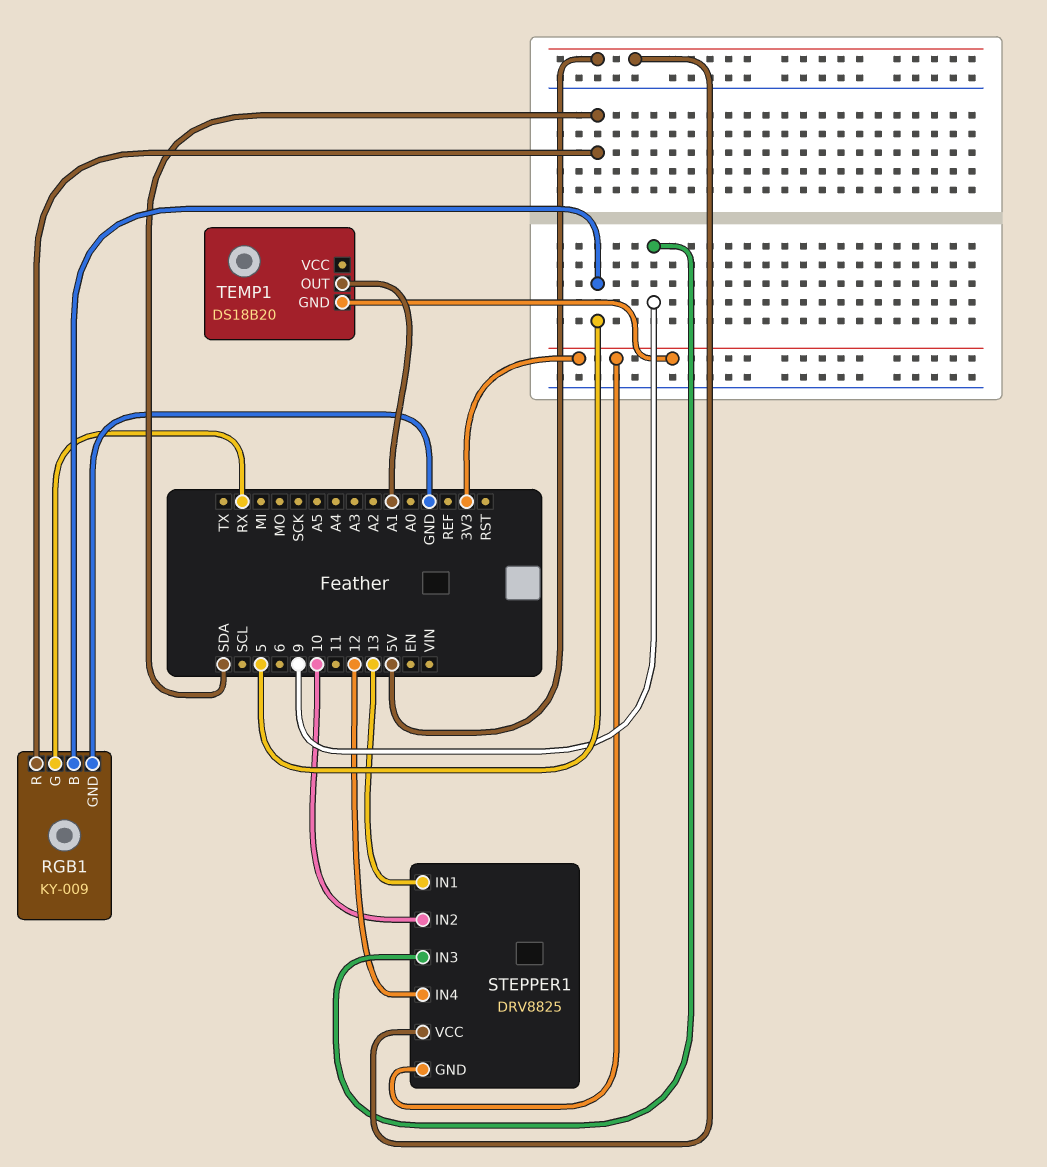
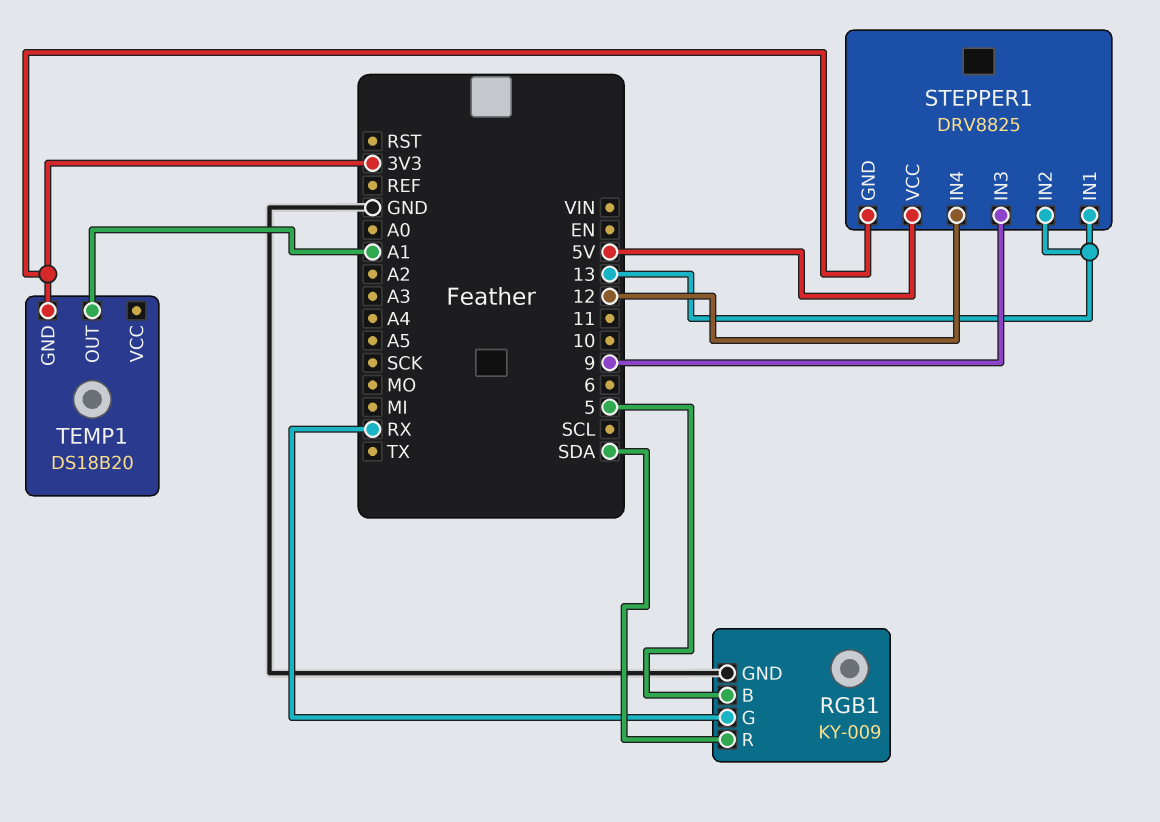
STEPPER1 pin IN2: 10 -> 13

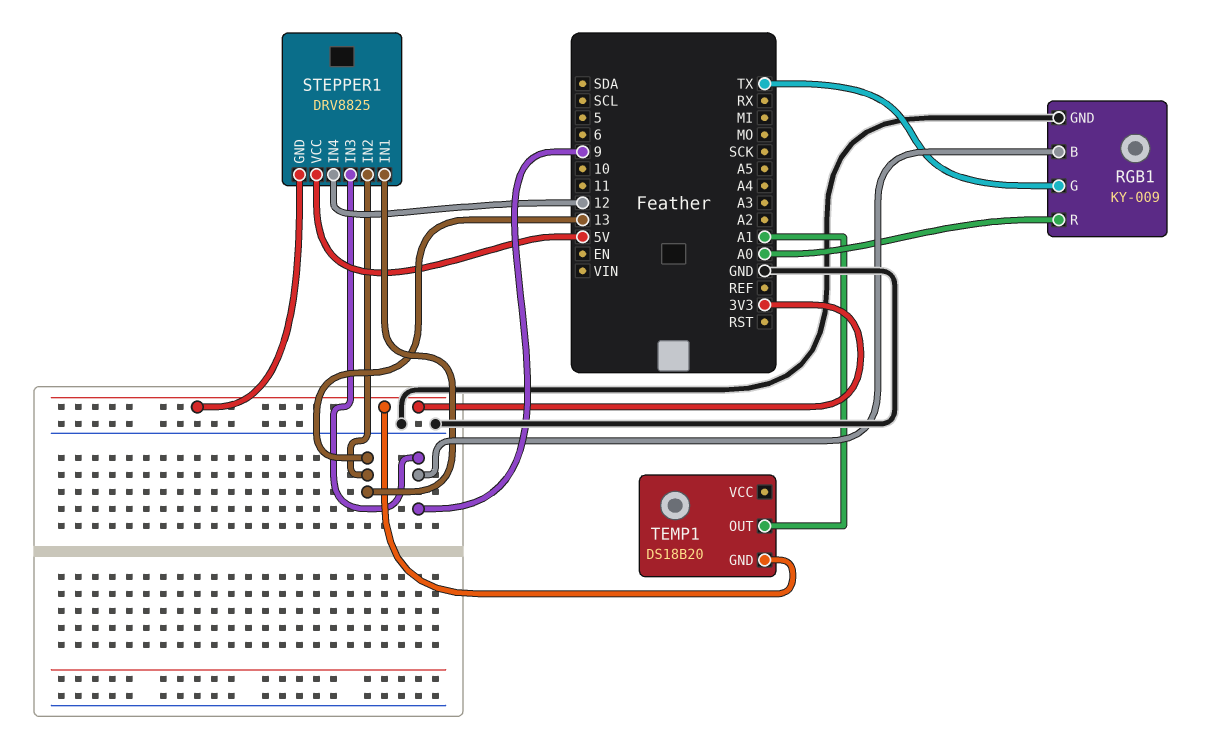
RGB1 pin B: 5 -> 9
RGB1 pin G: RX -> TX
RGB1 pin R: SDA -> A0

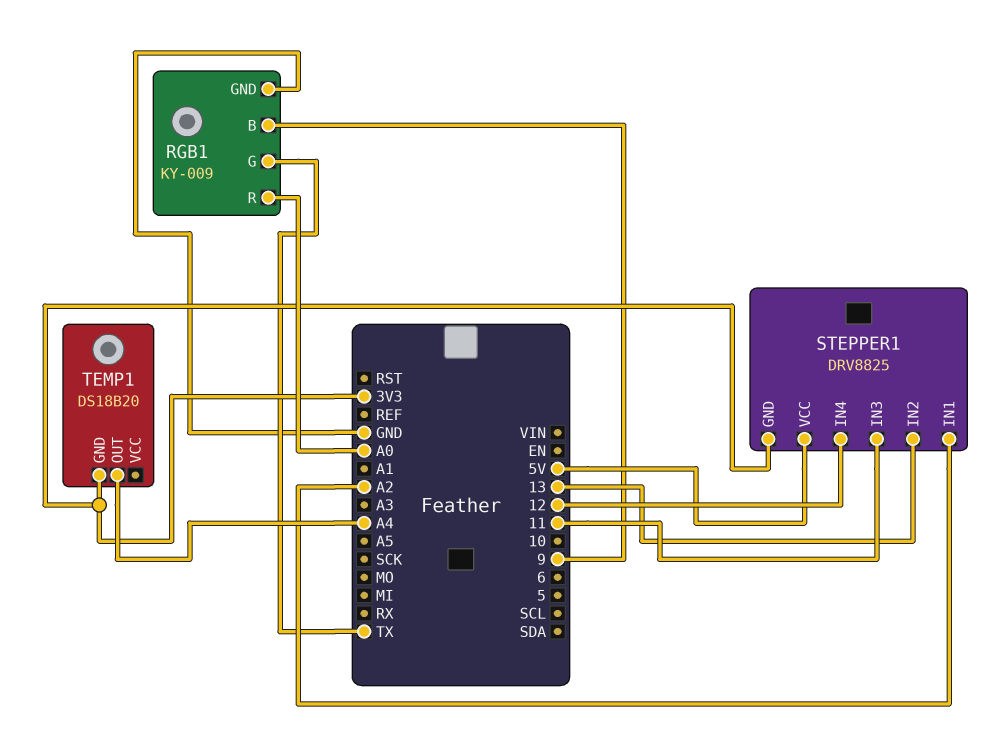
STEPPER1 pin IN1: 13 -> A2
STEPPER1 pin IN3: 9 -> 11
TEMP1 pin OUT: A1 -> A4

